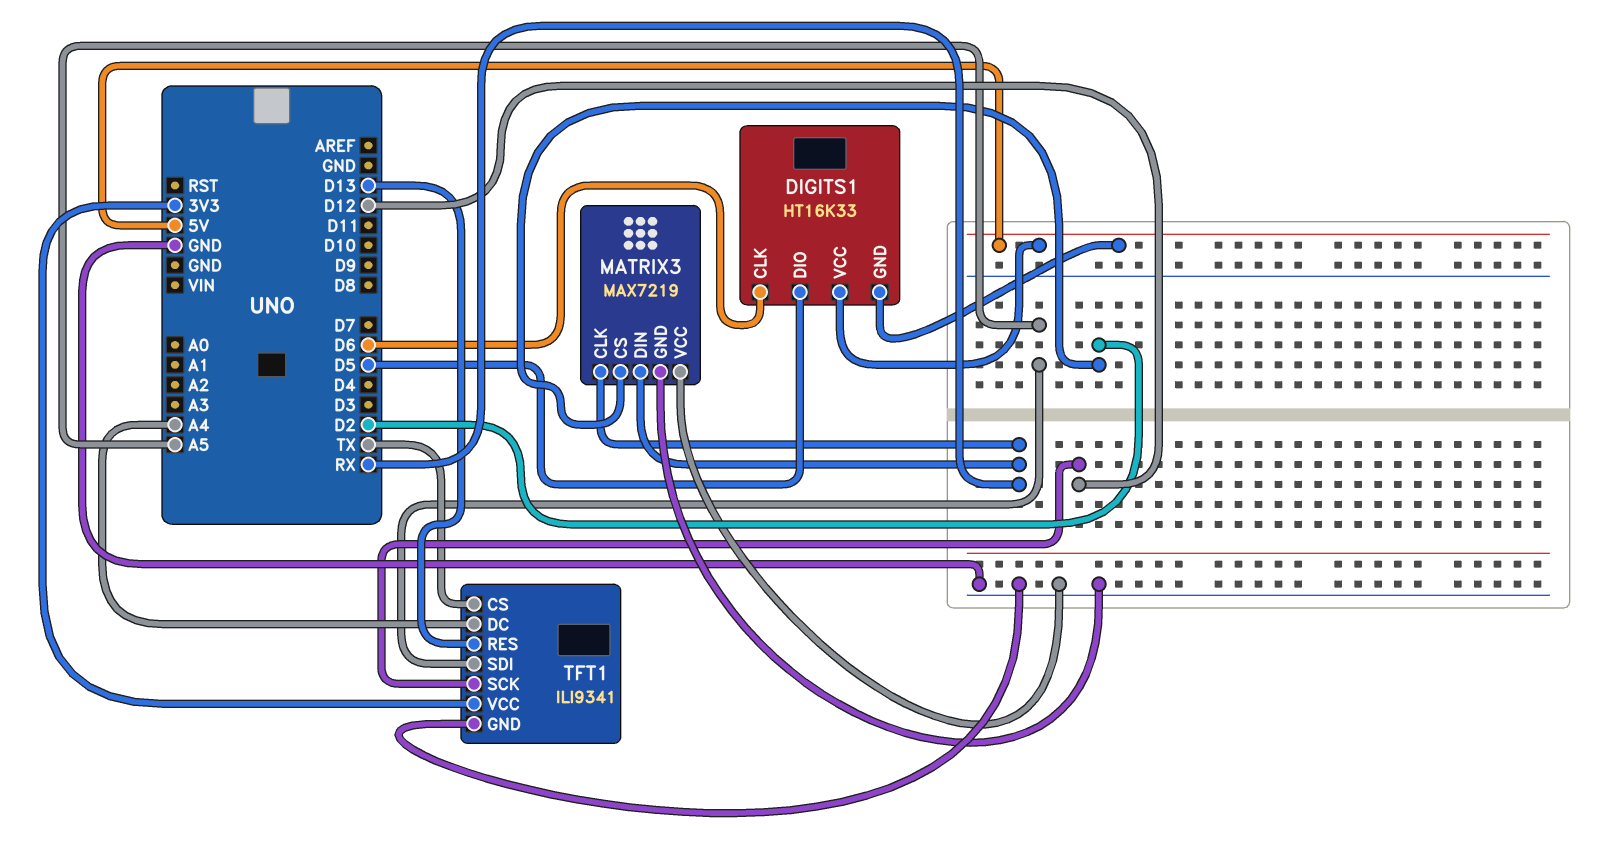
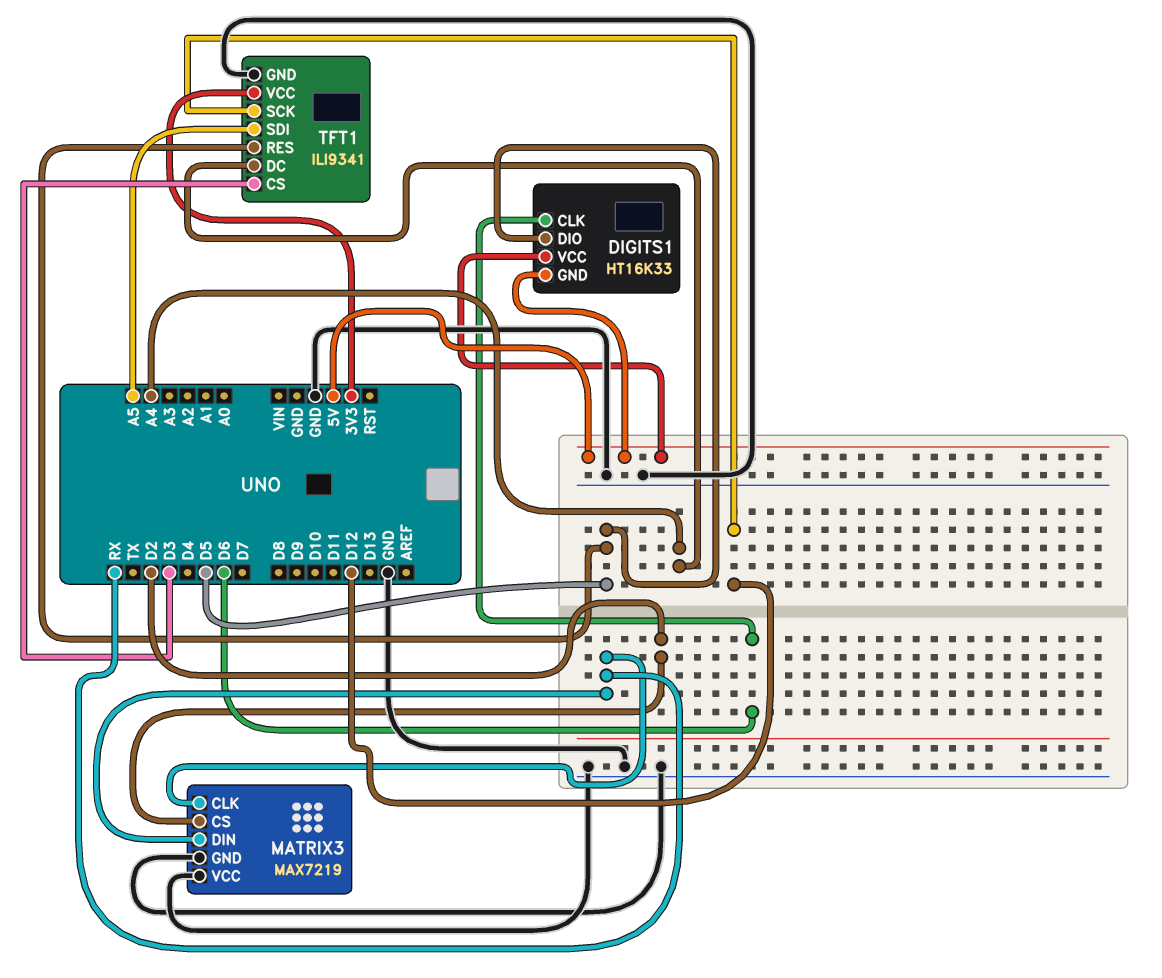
TFT1 pin CS: TX -> D3
TFT1 pin RES: D13 -> D5

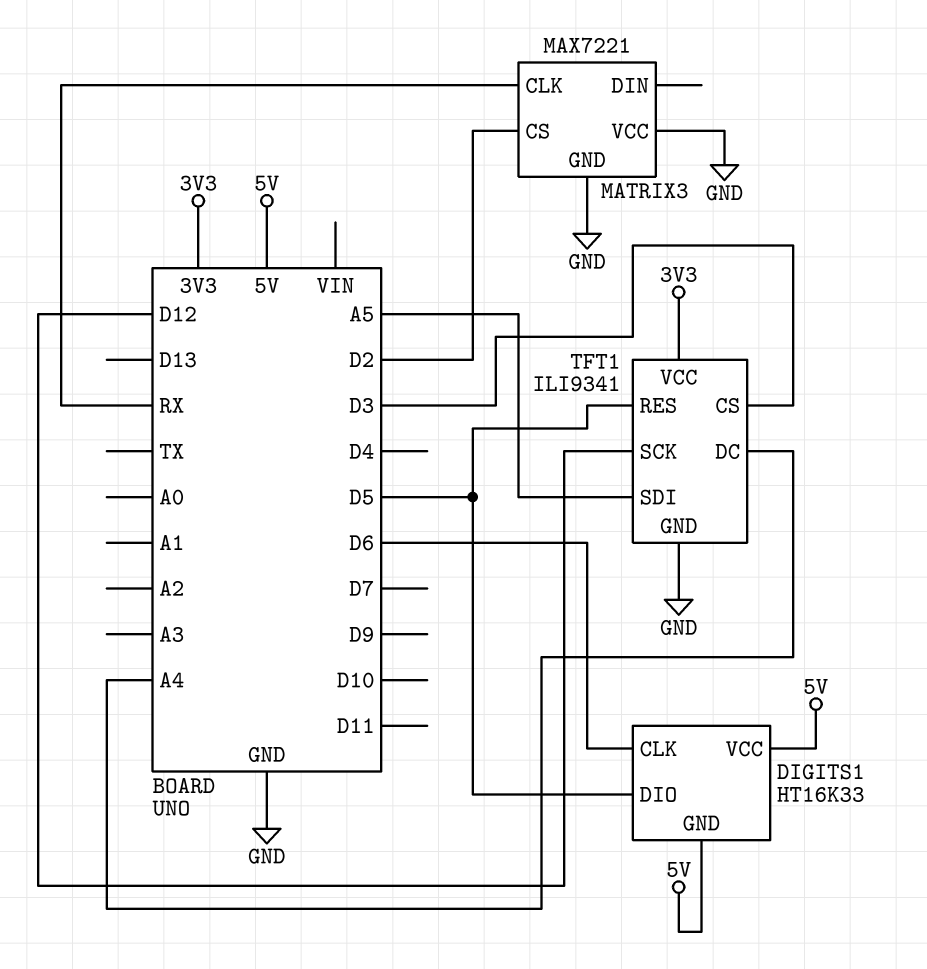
MATRIX3: MAX7219 -> MAX7221
MATRIX3 pin DIN: RX -> none

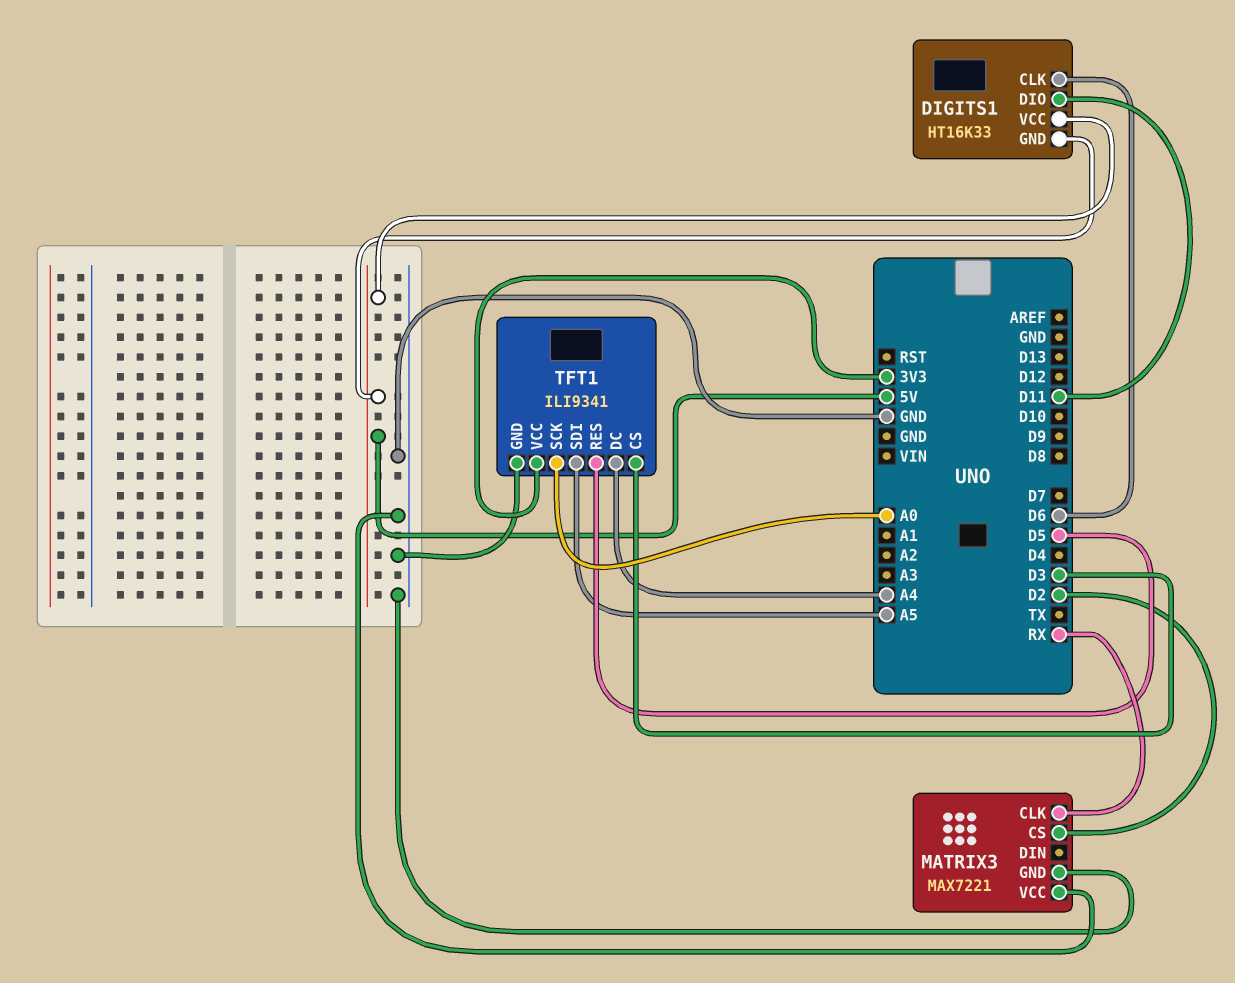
DIGITS1 pin DIO: D5 -> D11
TFT1 pin SCK: D12 -> A0

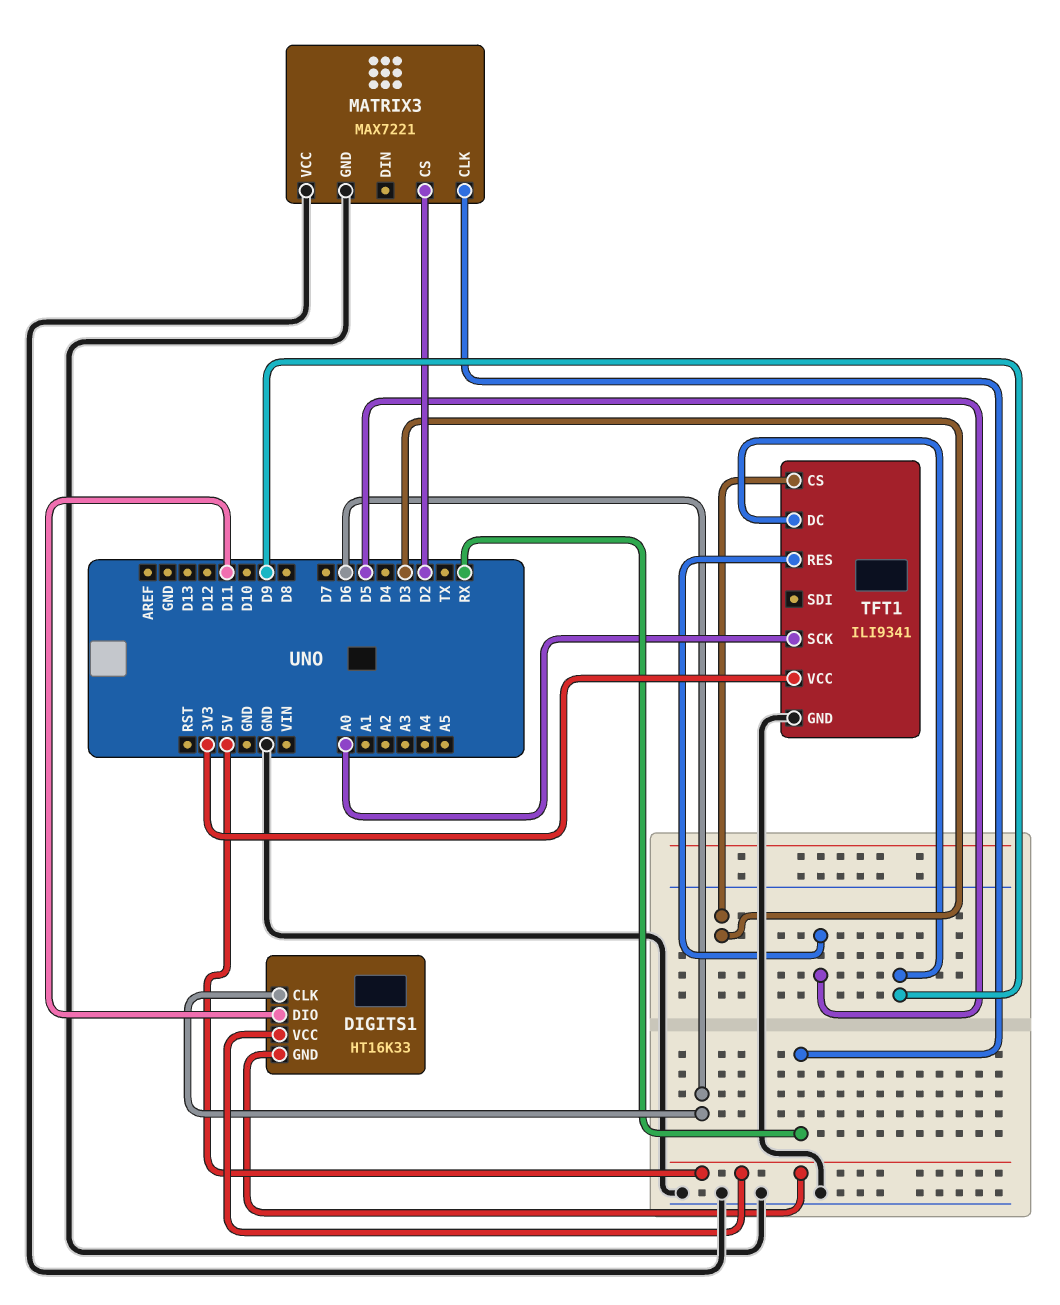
TFT1 pin DC: A4 -> D9
TFT1 pin SDI: A5 -> none

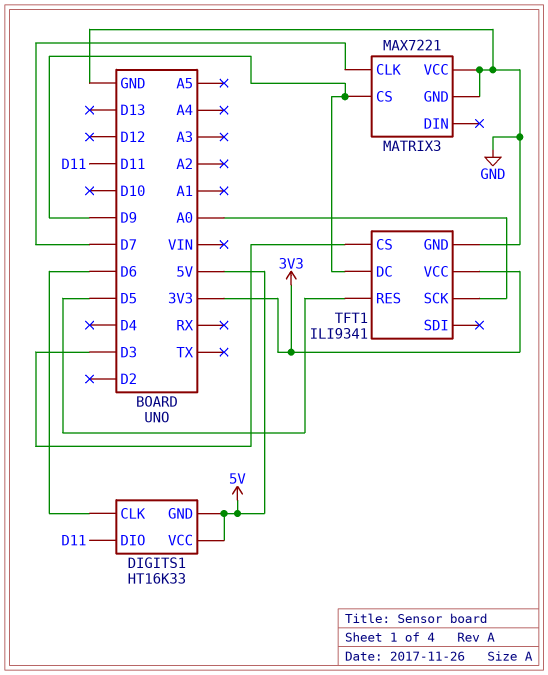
MATRIX3 pin CLK: RX -> D7
MATRIX3 pin CS: D2 -> D9

